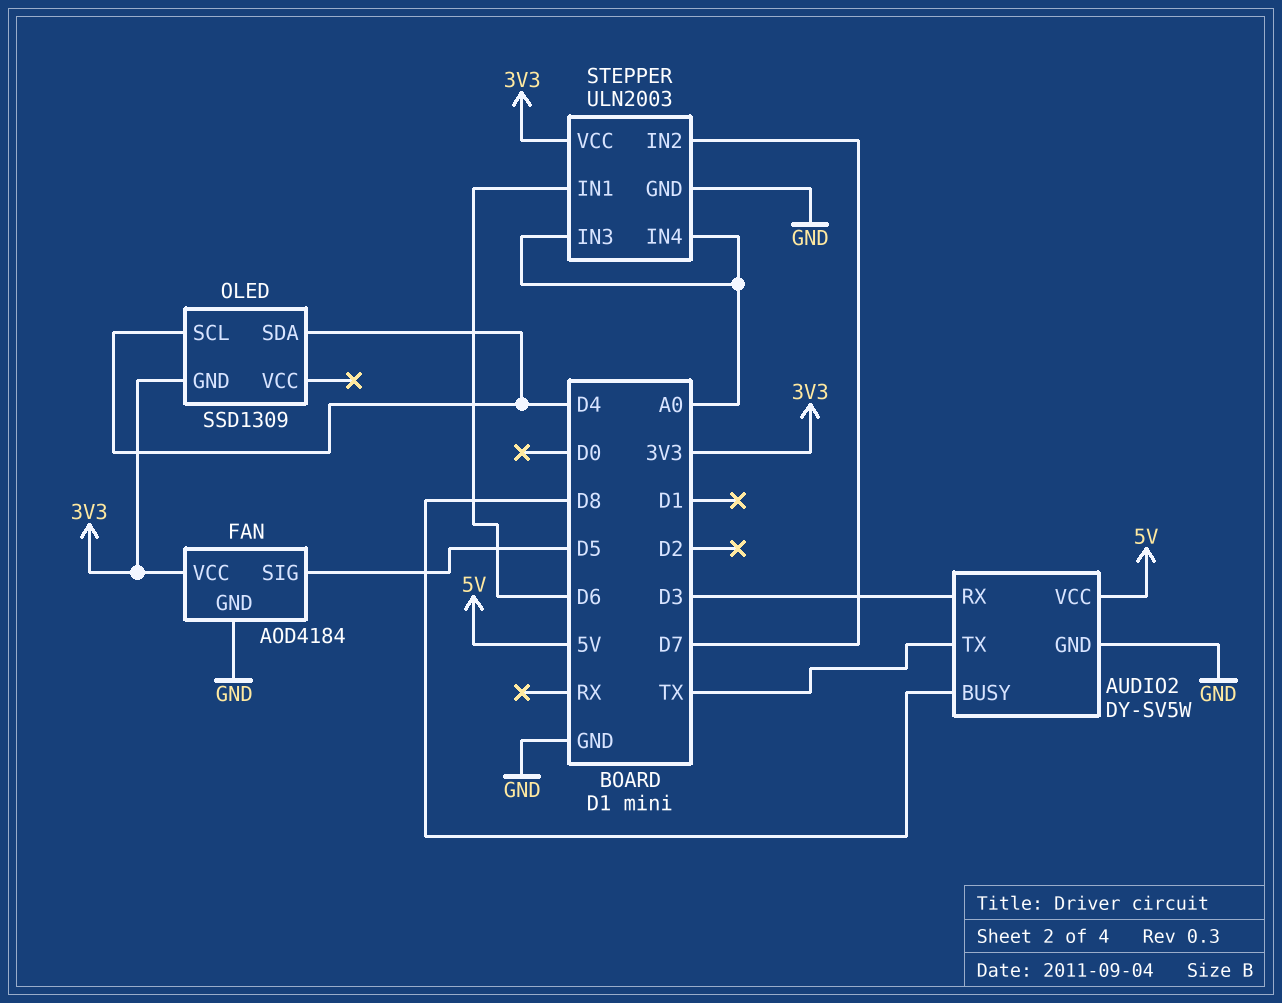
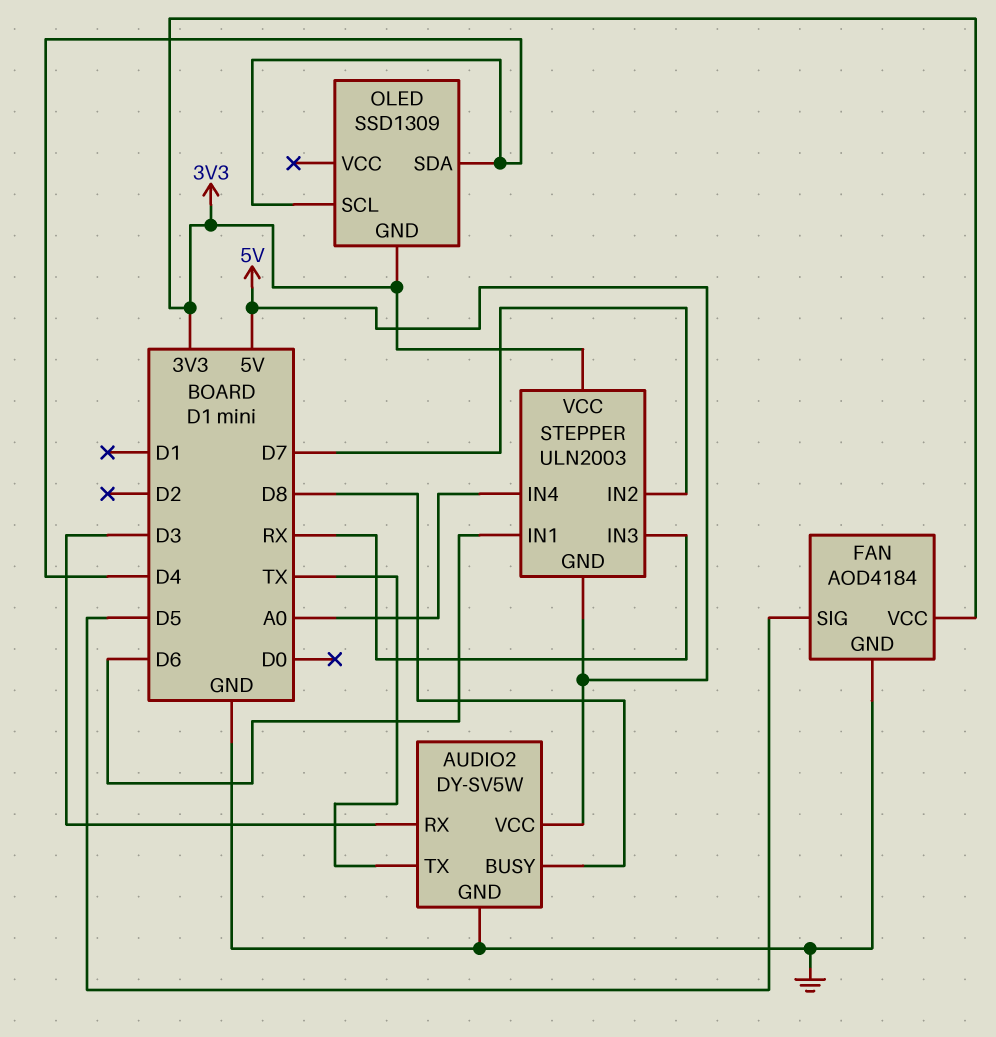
STEPPER pin GND: GND -> 5V
STEPPER pin IN3: A0 -> RX

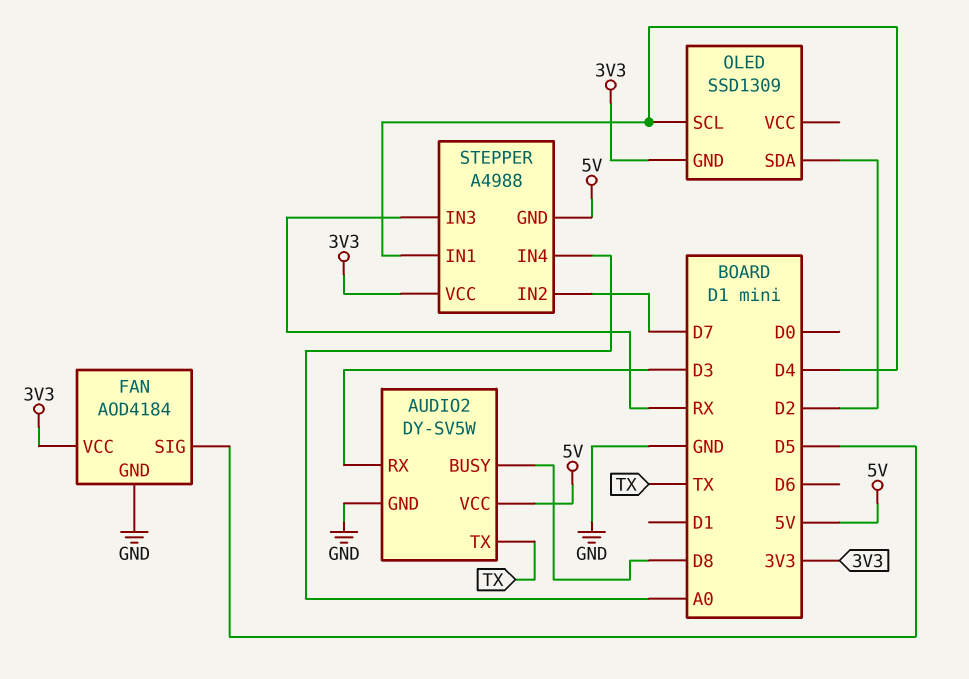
OLED pin SDA: D4 -> D2
STEPPER: ULN2003 -> A4988
STEPPER pin IN1: D6 -> D4

